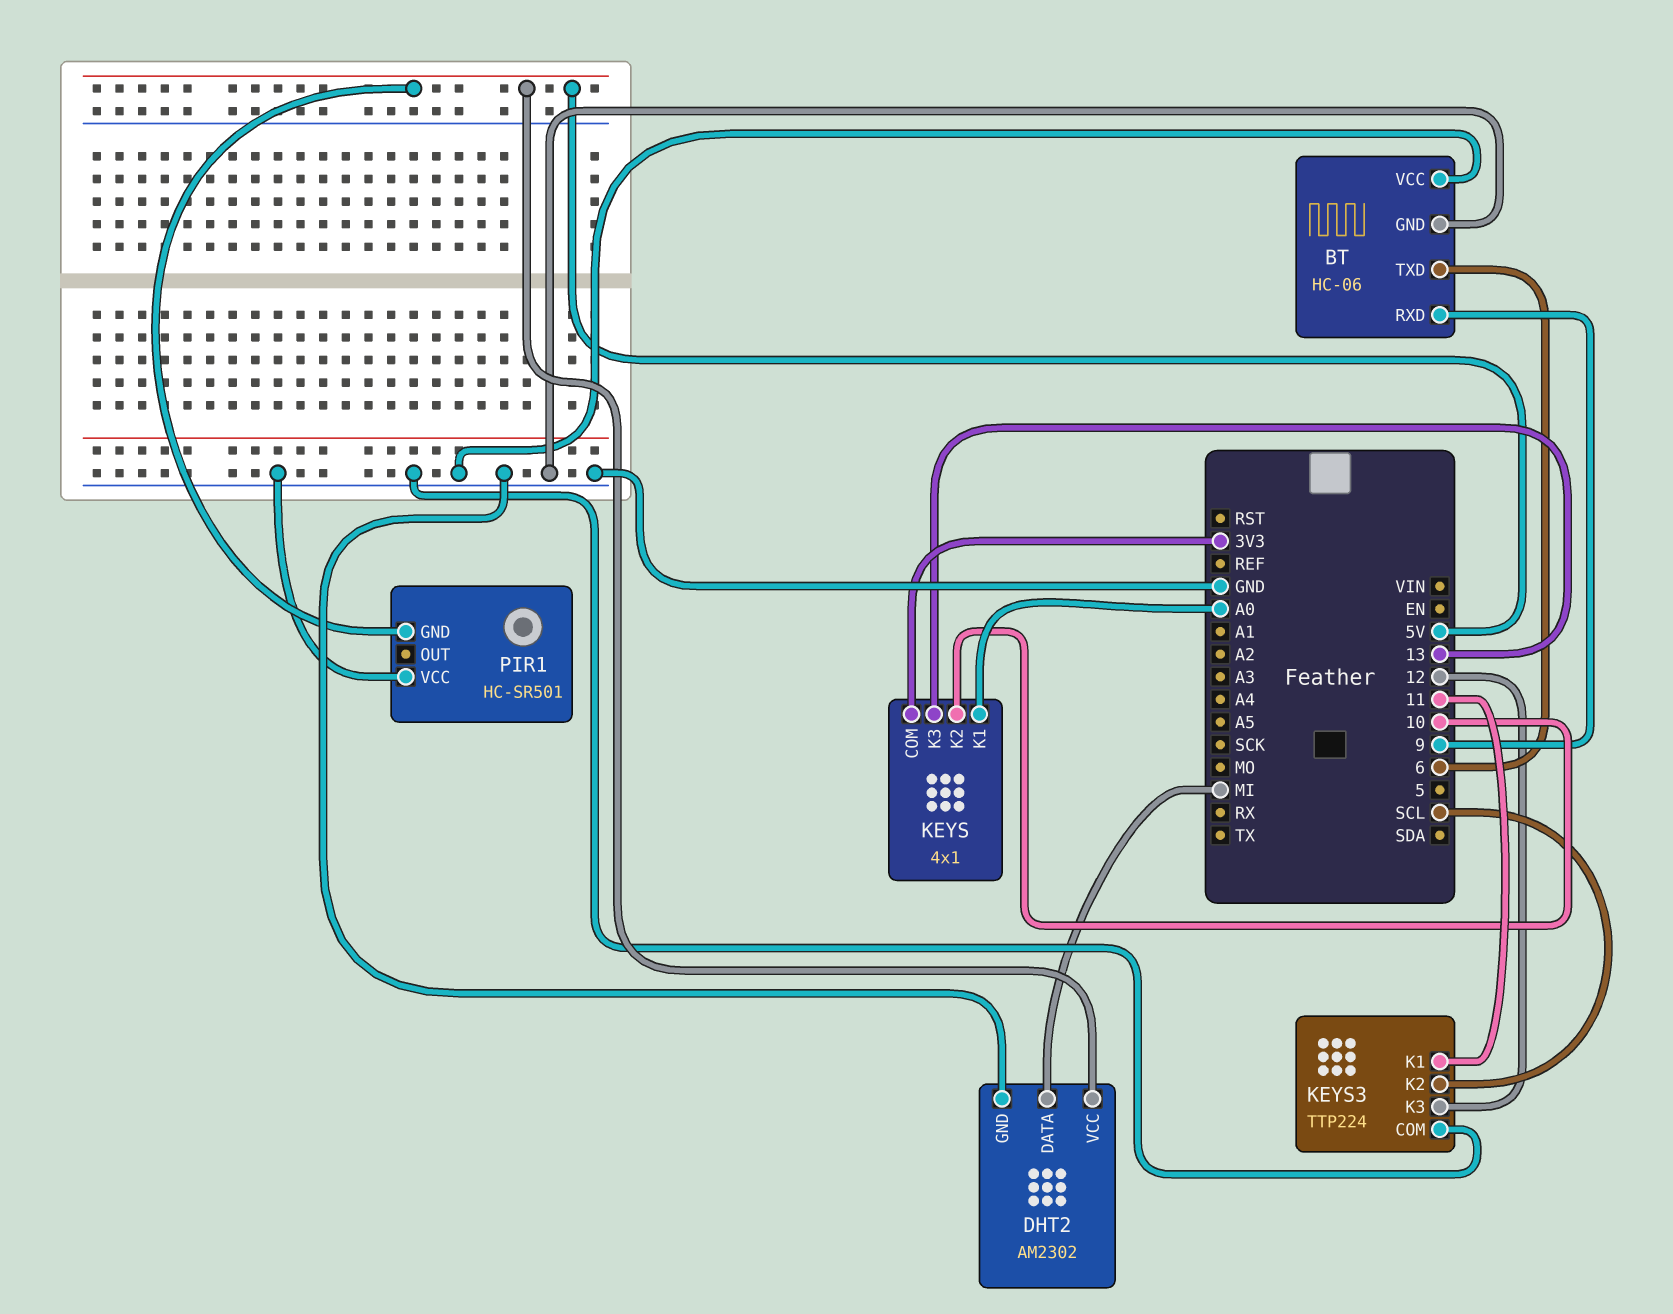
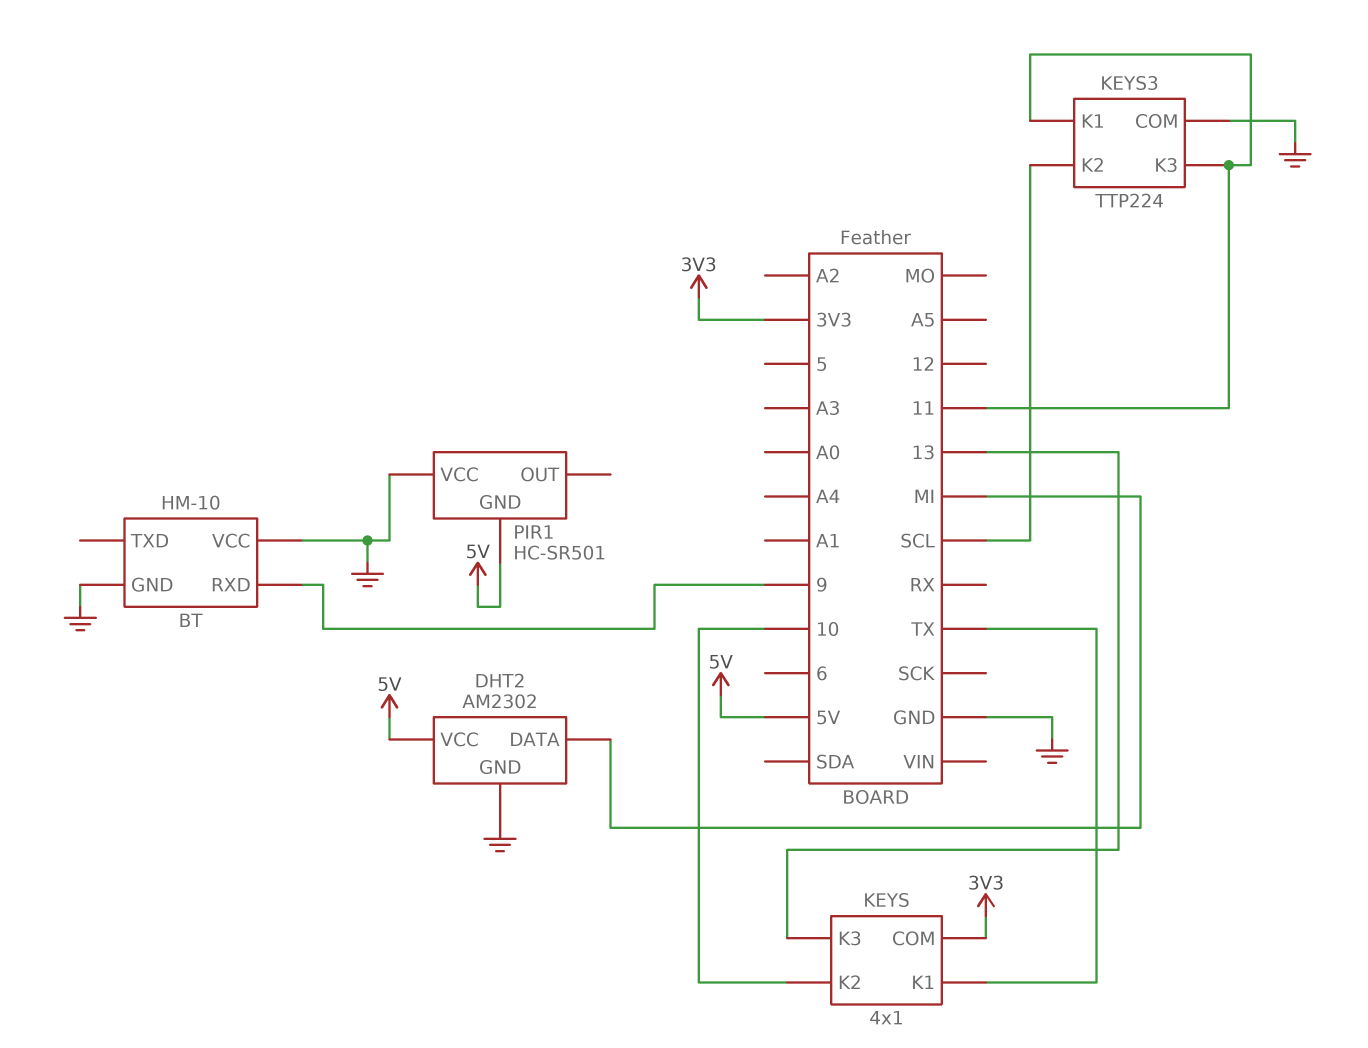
BT: HC-06 -> HM-10
BT pin TXD: 6 -> none
KEYS pin K1: A0 -> TX
KEYS3 pin K3: 12 -> 11

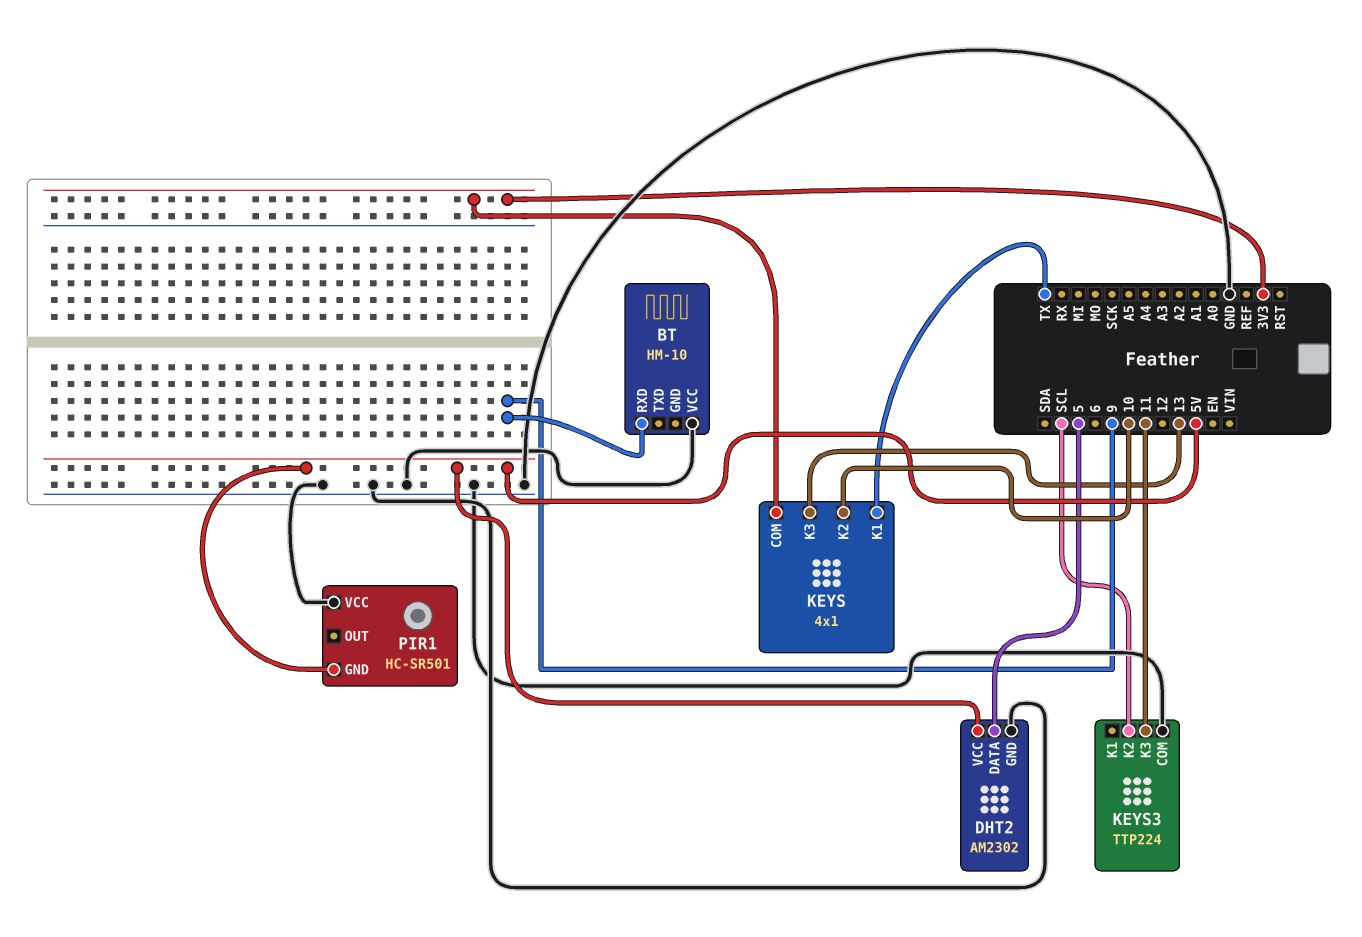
BT pin GND: GND -> none
DHT2 pin DATA: MI -> 5
KEYS3 pin K1: 11 -> none

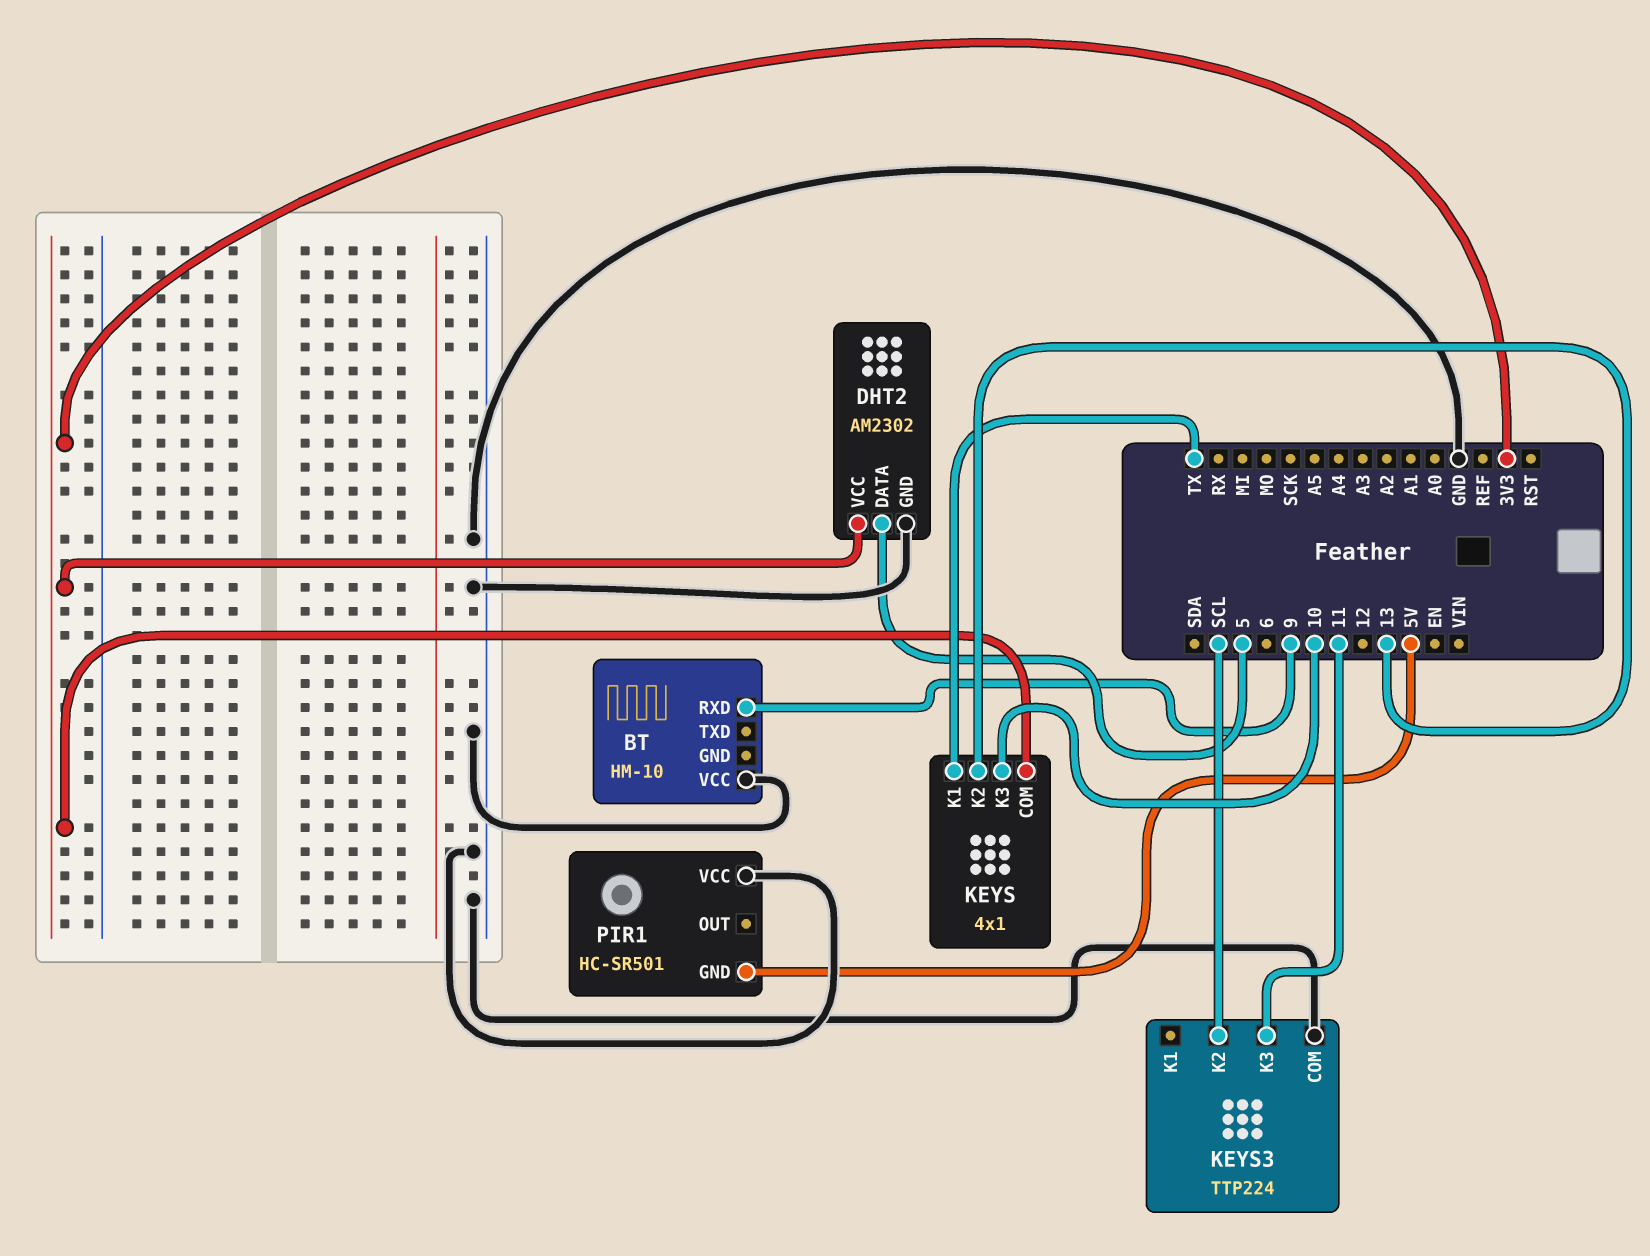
DHT2 pin VCC: 5V -> 3V3
KEYS pin K2: 10 -> 13
KEYS pin K3: 13 -> 10

